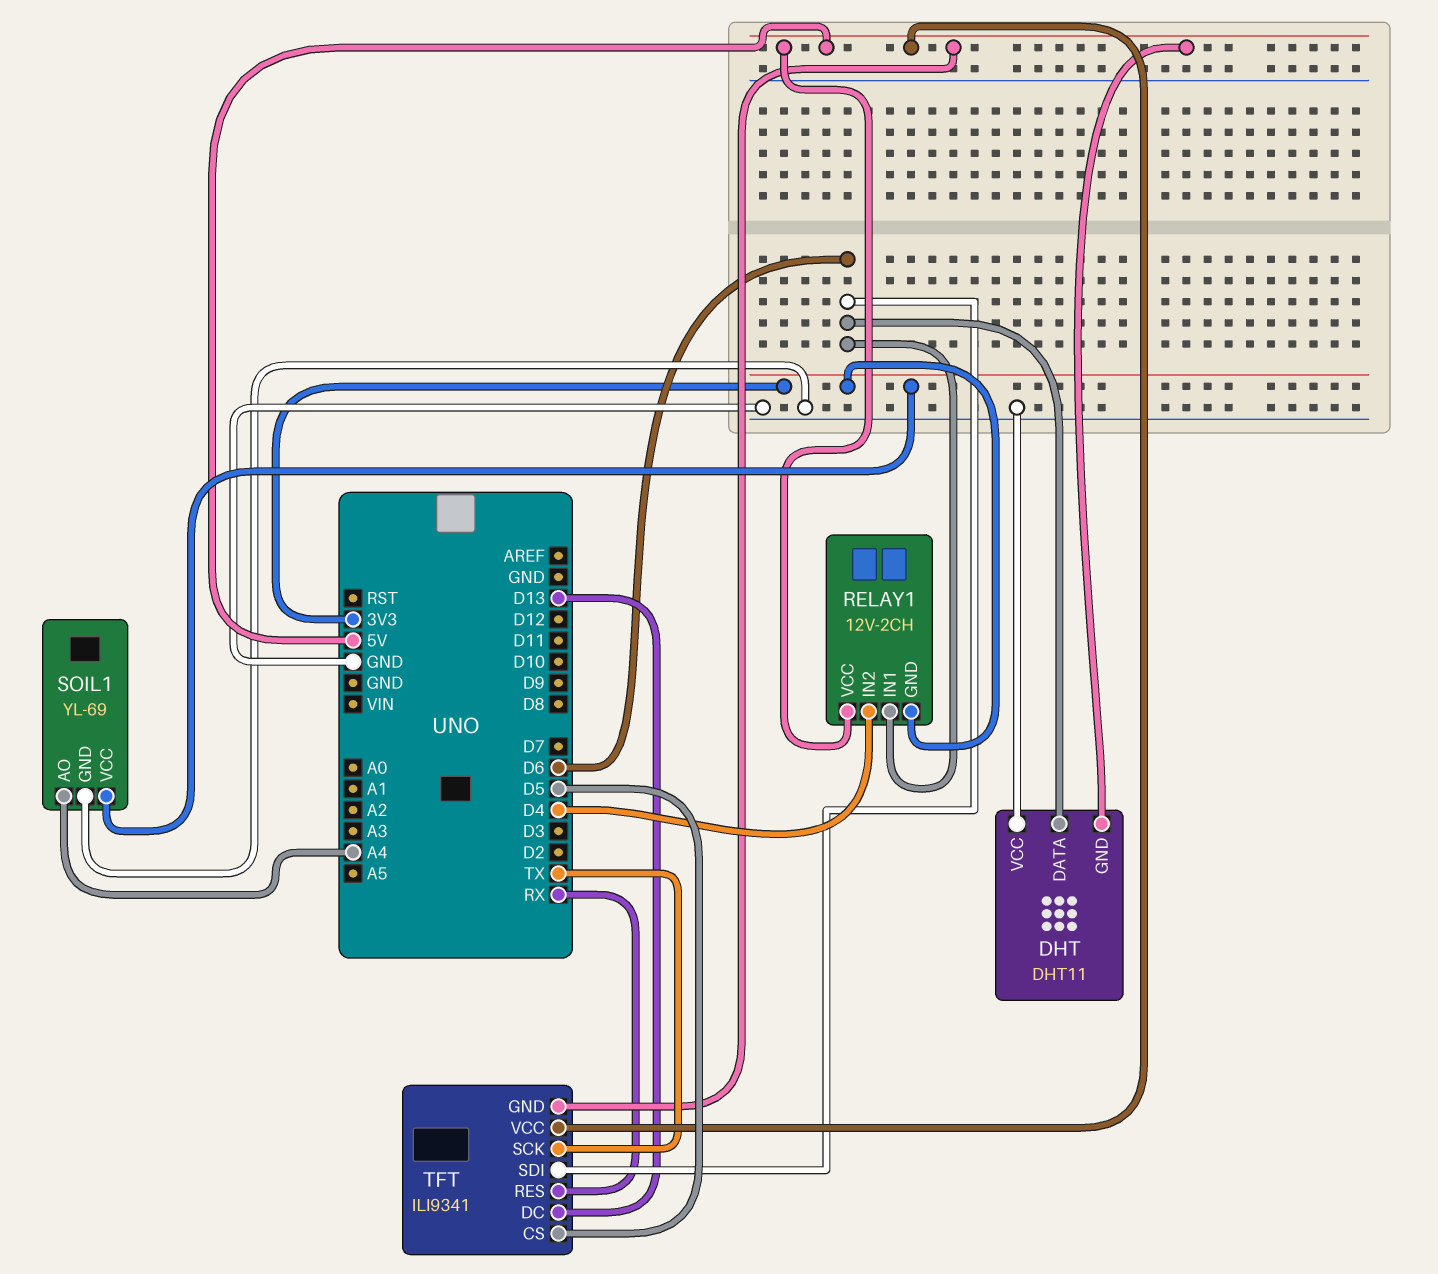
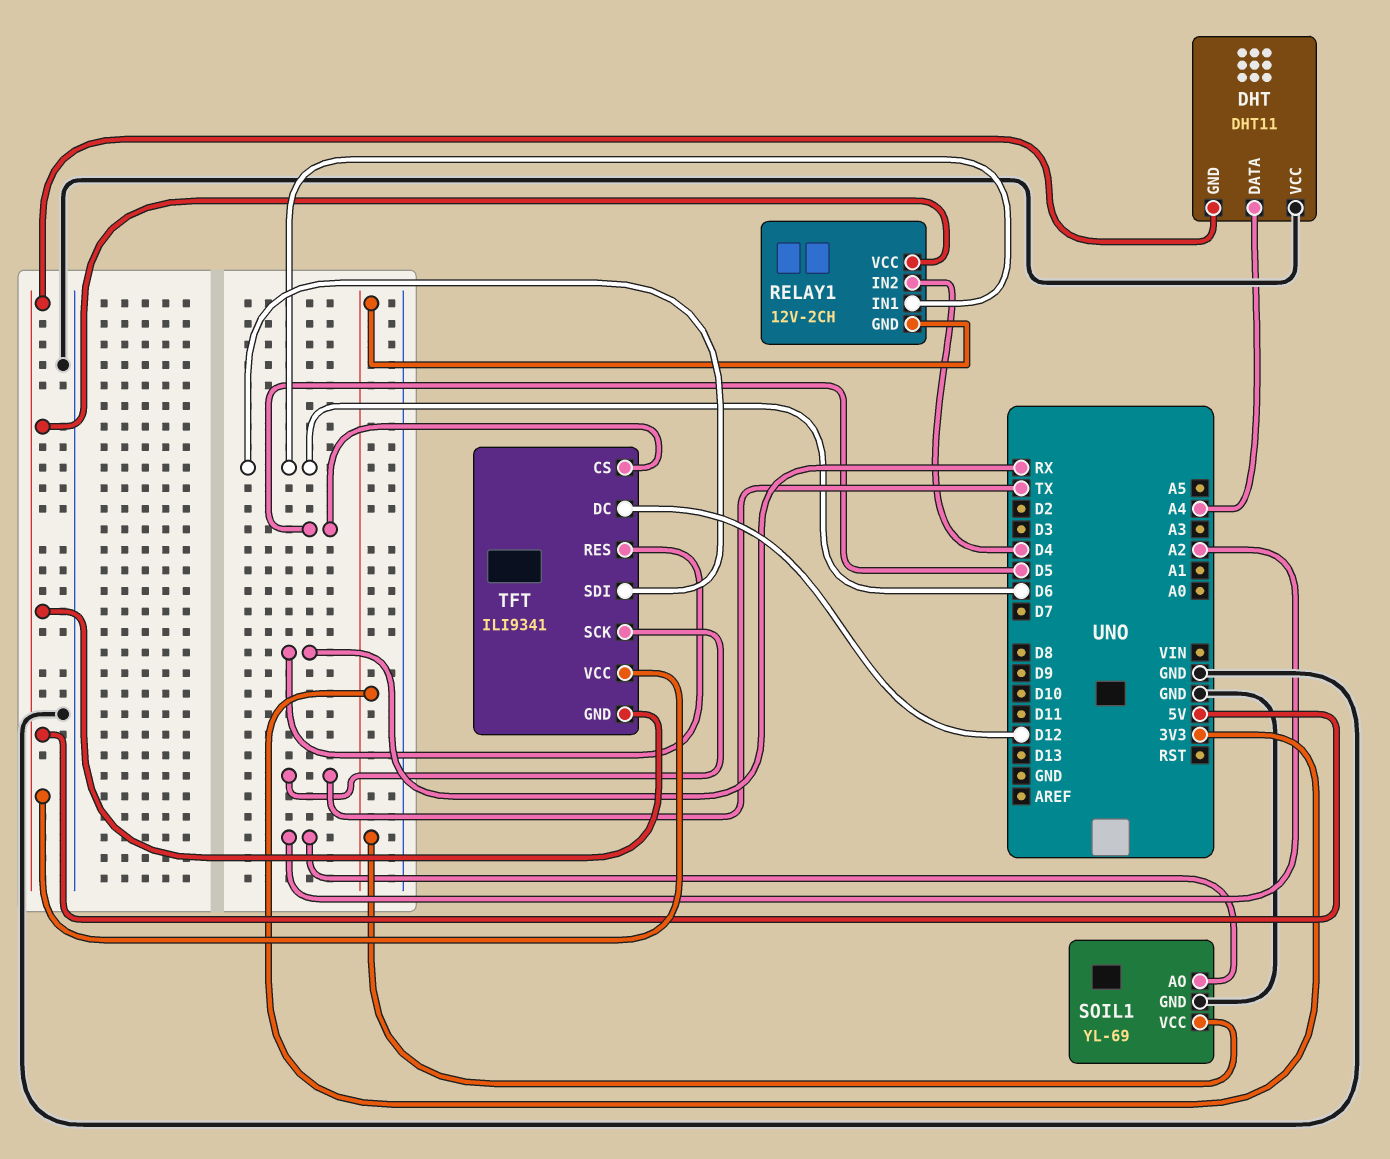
DHT pin DATA: D6 -> A4
SOIL1 pin AO: A4 -> A2
TFT pin DC: D13 -> D12

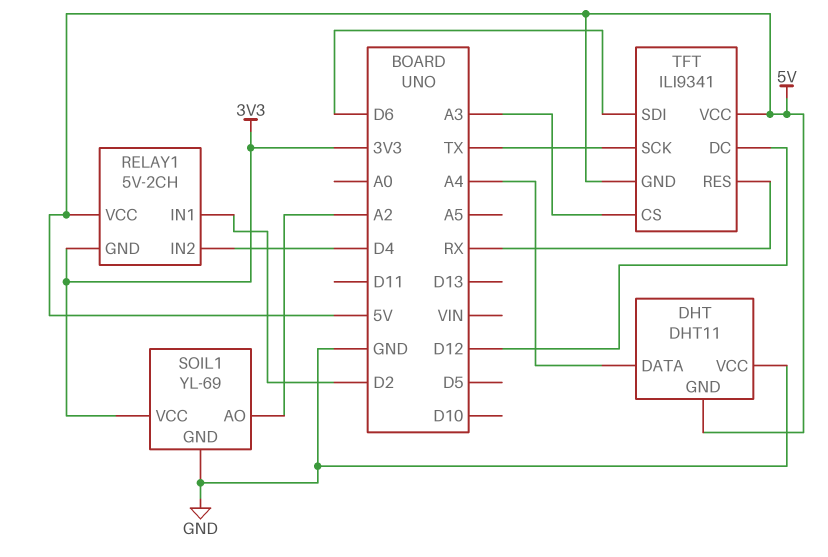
RELAY1: 12V-2CH -> 5V-2CH
RELAY1 pin IN1: D6 -> D2
TFT pin CS: D5 -> A3

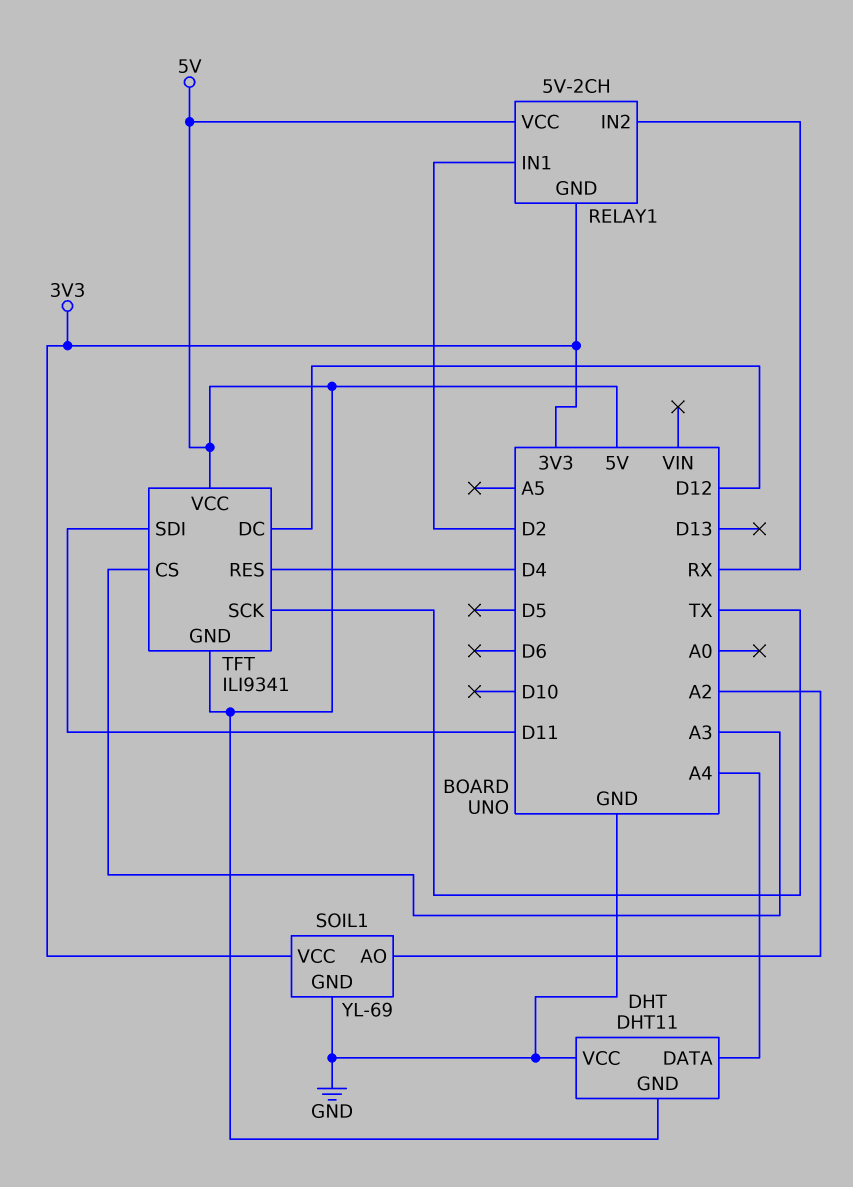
RELAY1 pin IN2: D4 -> RX
TFT pin RES: RX -> D4
TFT pin SDI: D6 -> D11

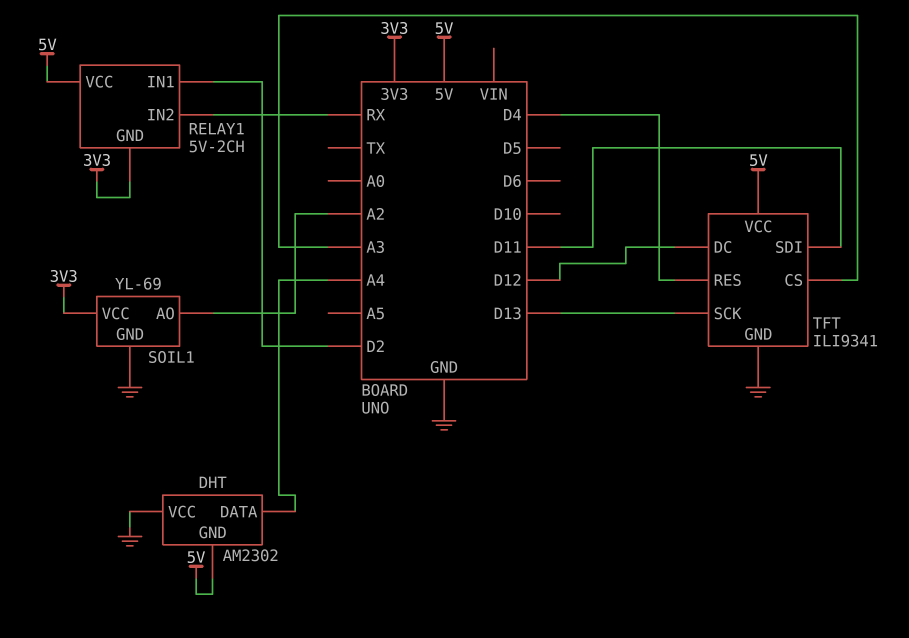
DHT: DHT11 -> AM2302
TFT pin GND: 5V -> GND
TFT pin SCK: TX -> D13

